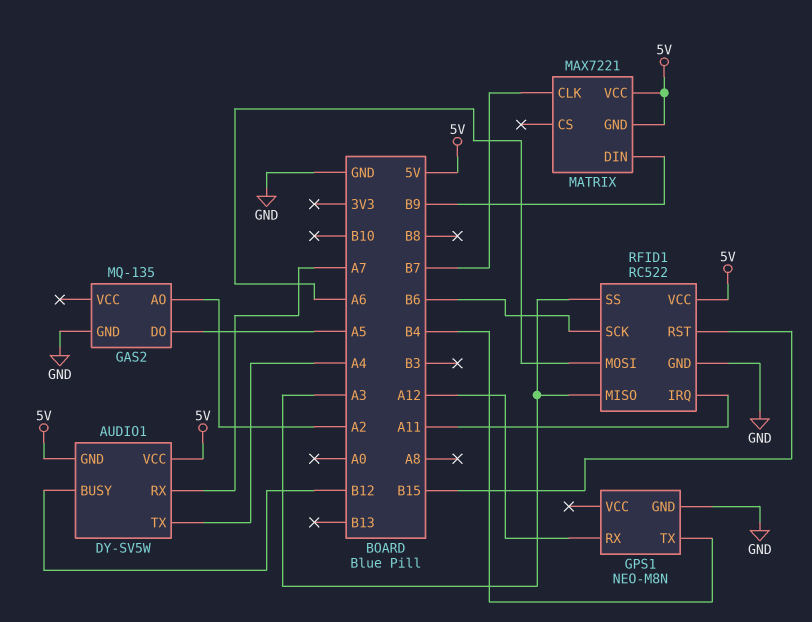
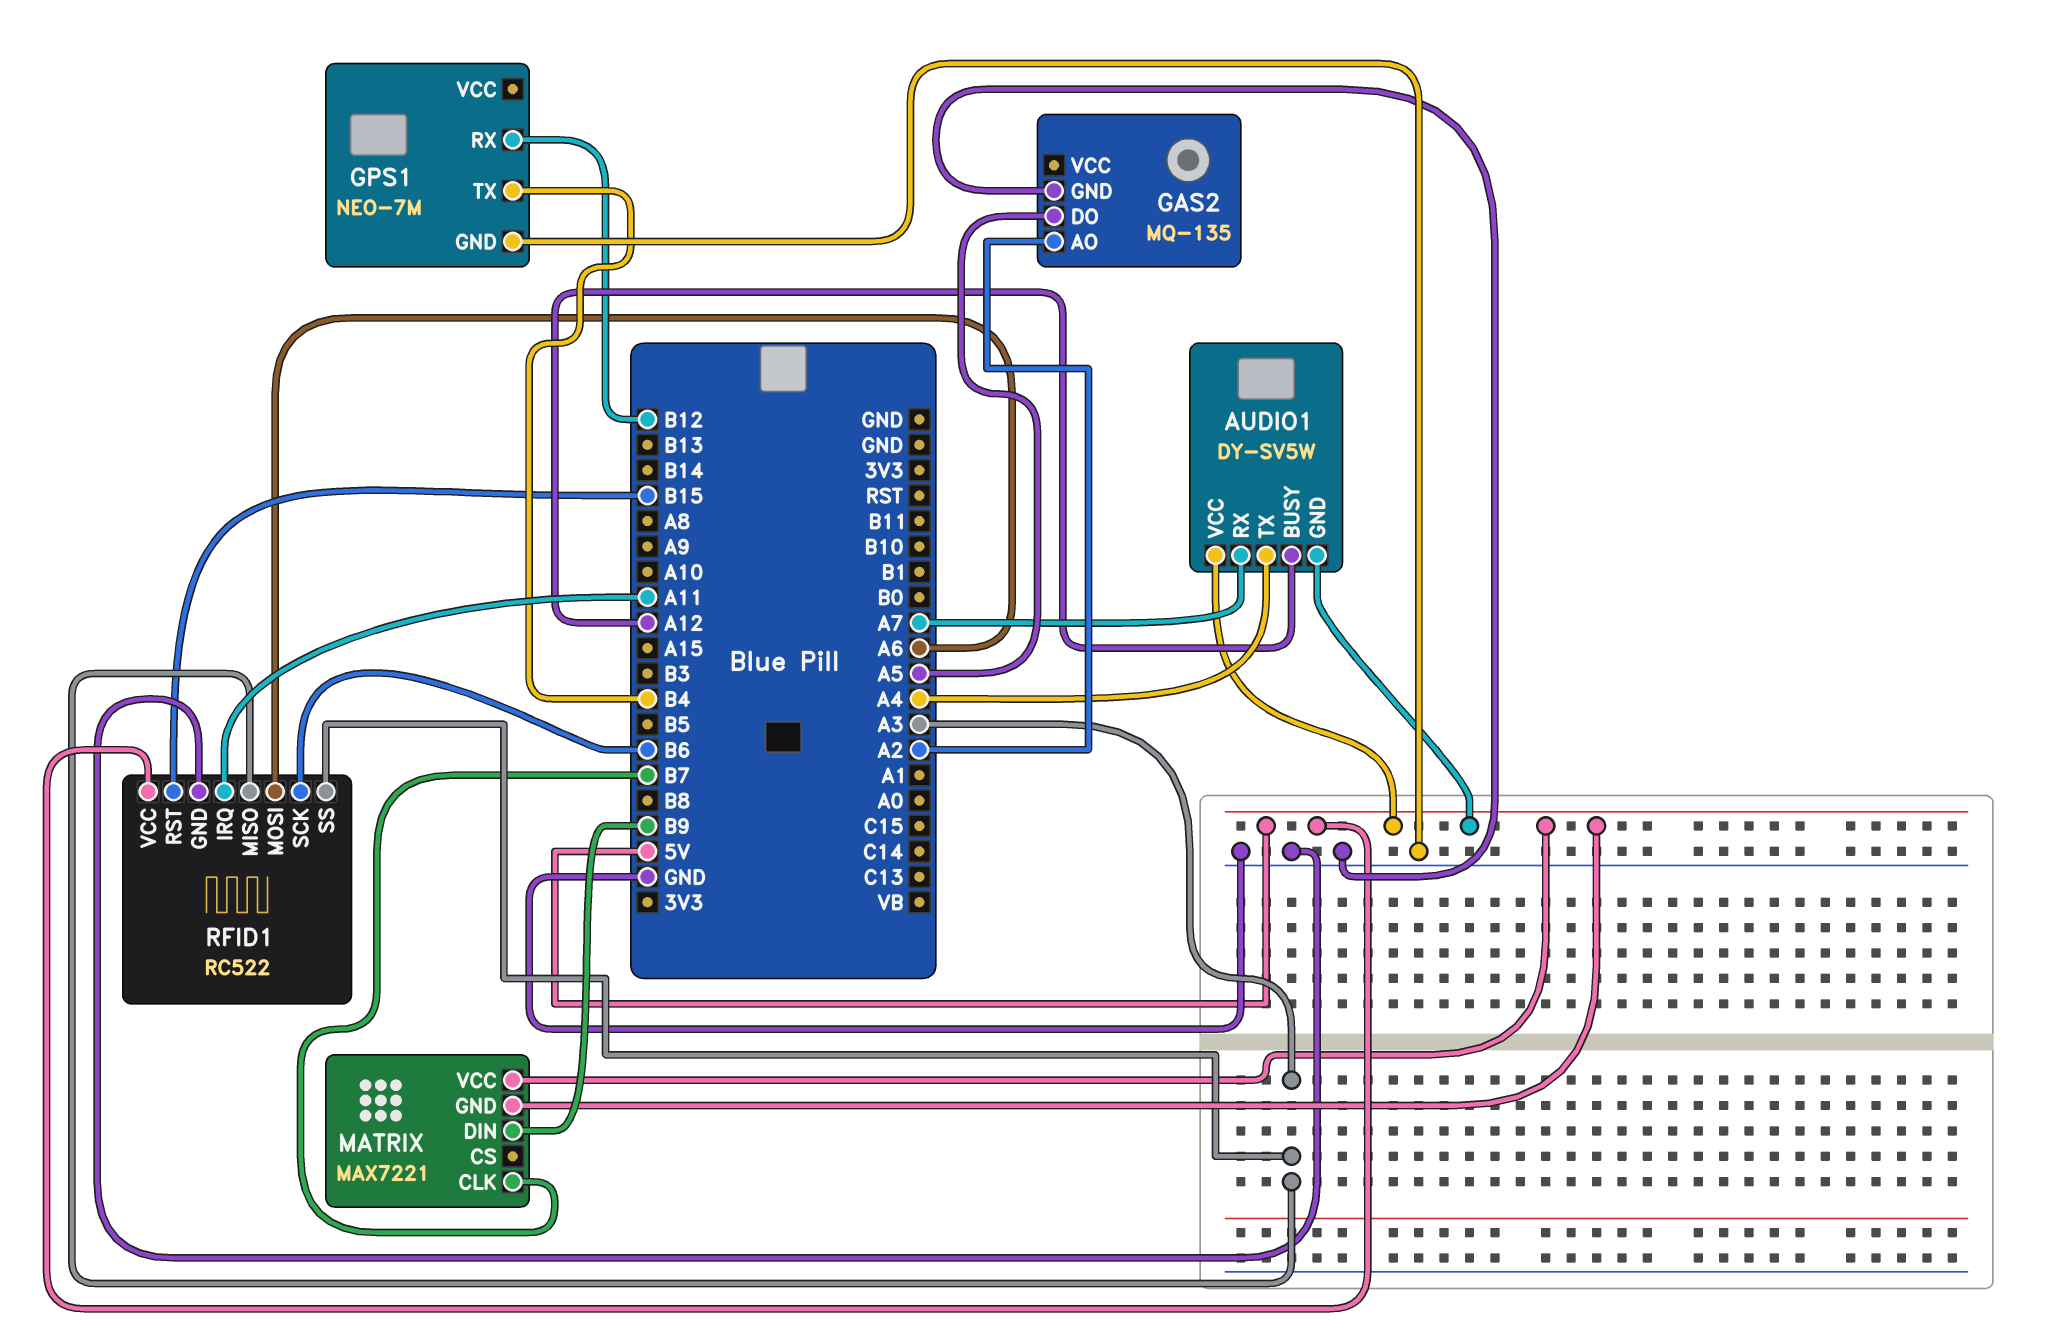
AUDIO1 pin BUSY: B12 -> A12
GPS1: NEO-M8N -> NEO-7M
GPS1 pin RX: A12 -> B12

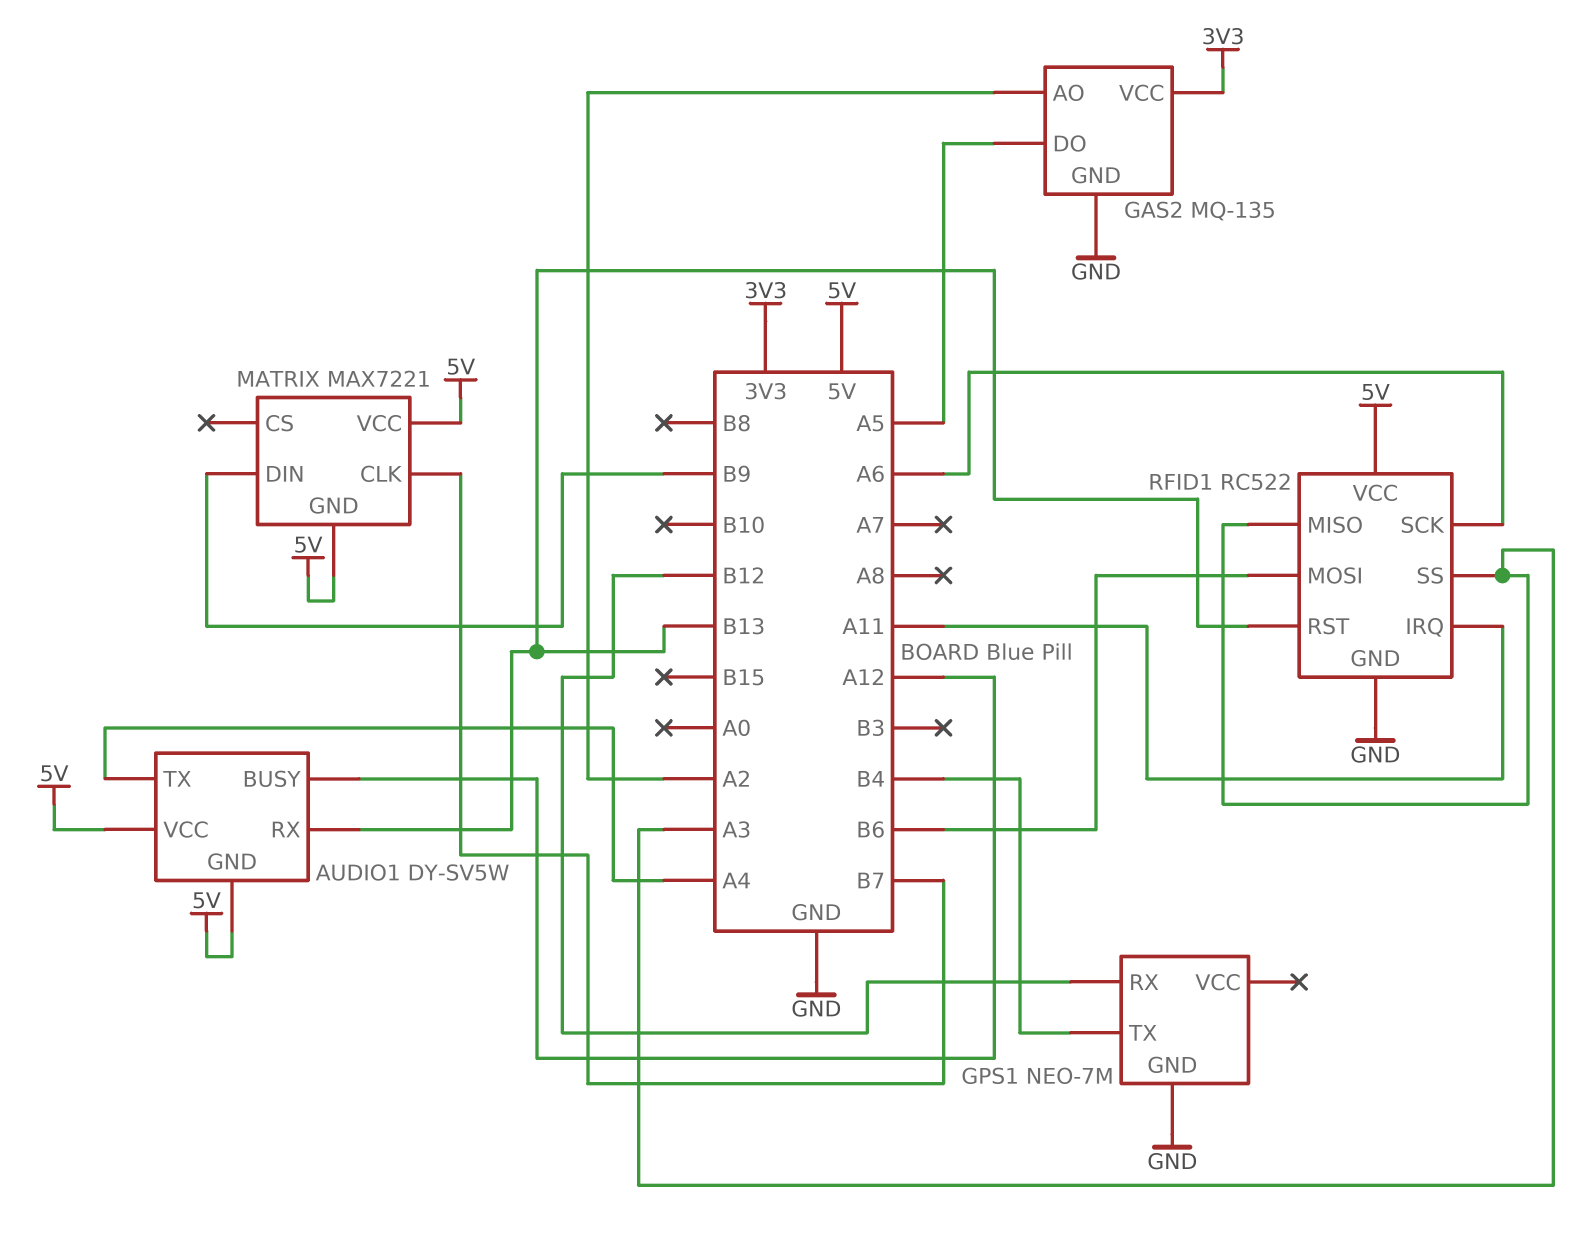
AUDIO1 pin RX: A7 -> B13
GAS2 pin VCC: none -> 3V3
RFID1 pin MOSI: A6 -> B6
RFID1 pin RST: B15 -> B13
RFID1 pin SCK: B6 -> A6

